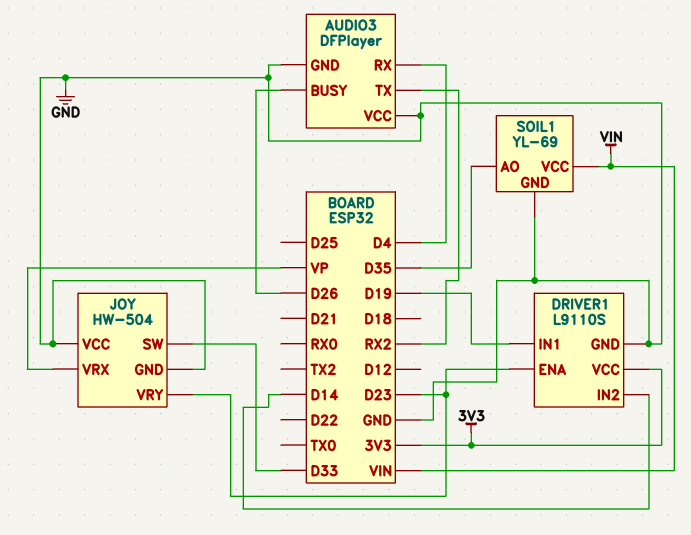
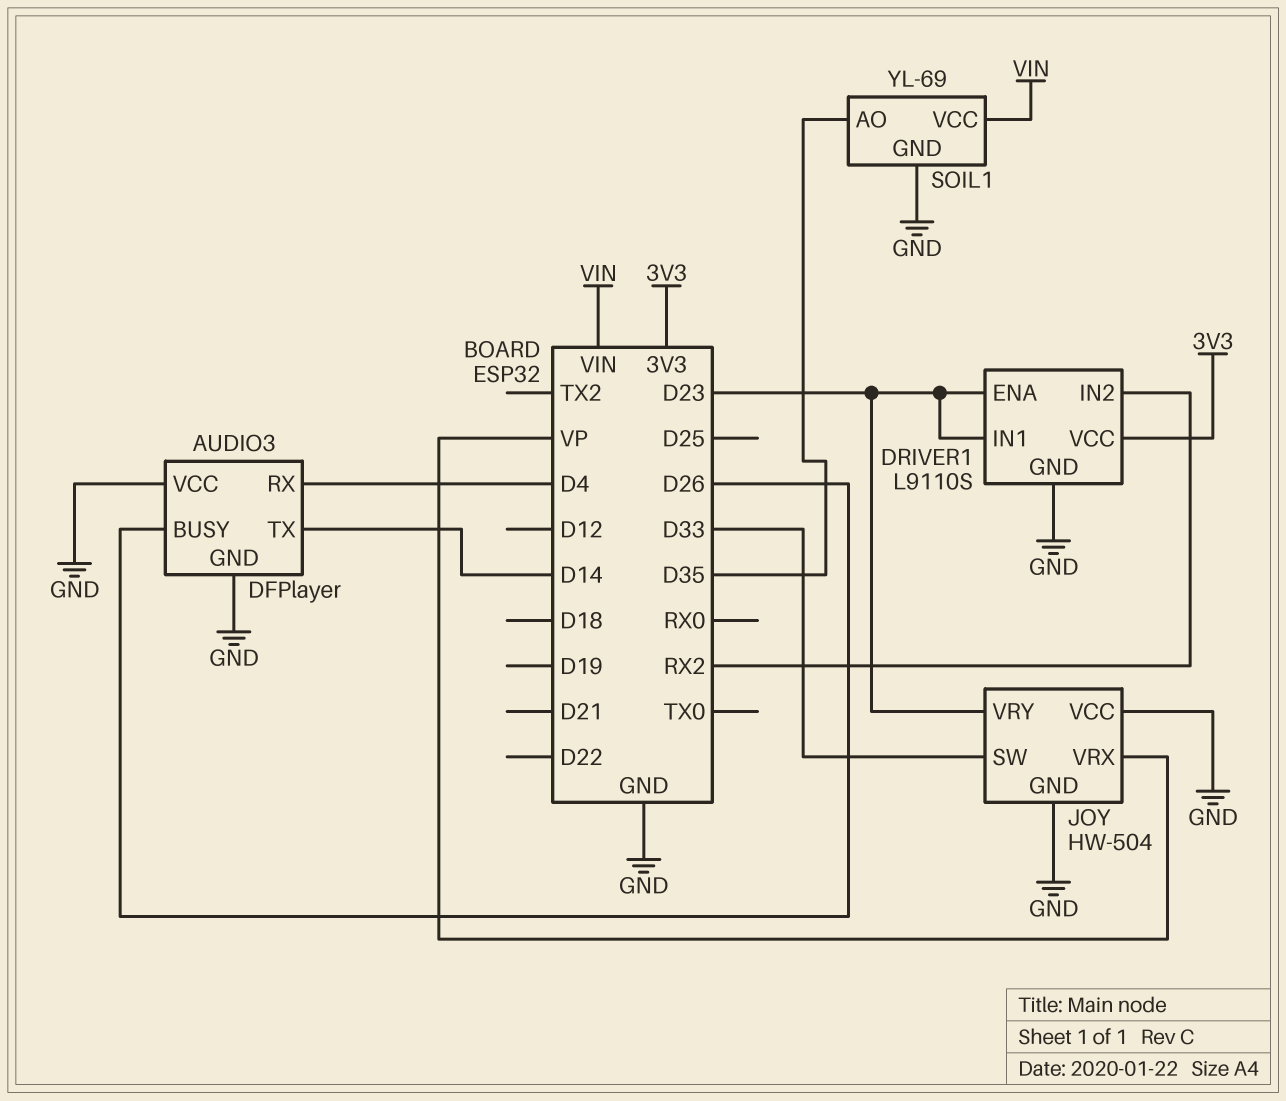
AUDIO3 pin TX: RX2 -> D14
DRIVER1 pin IN1: D19 -> D23
DRIVER1 pin IN2: D14 -> RX2

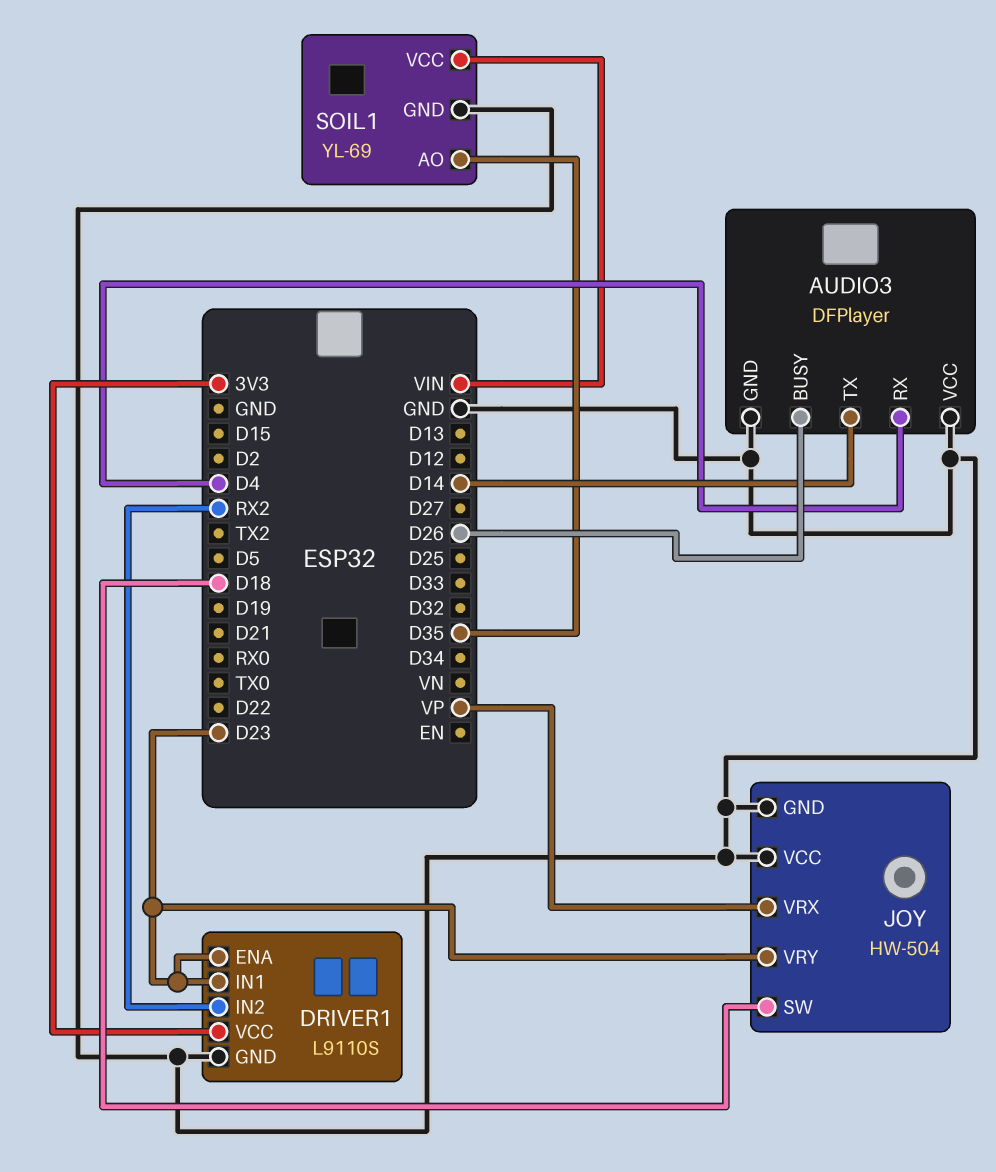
JOY pin SW: D33 -> D18

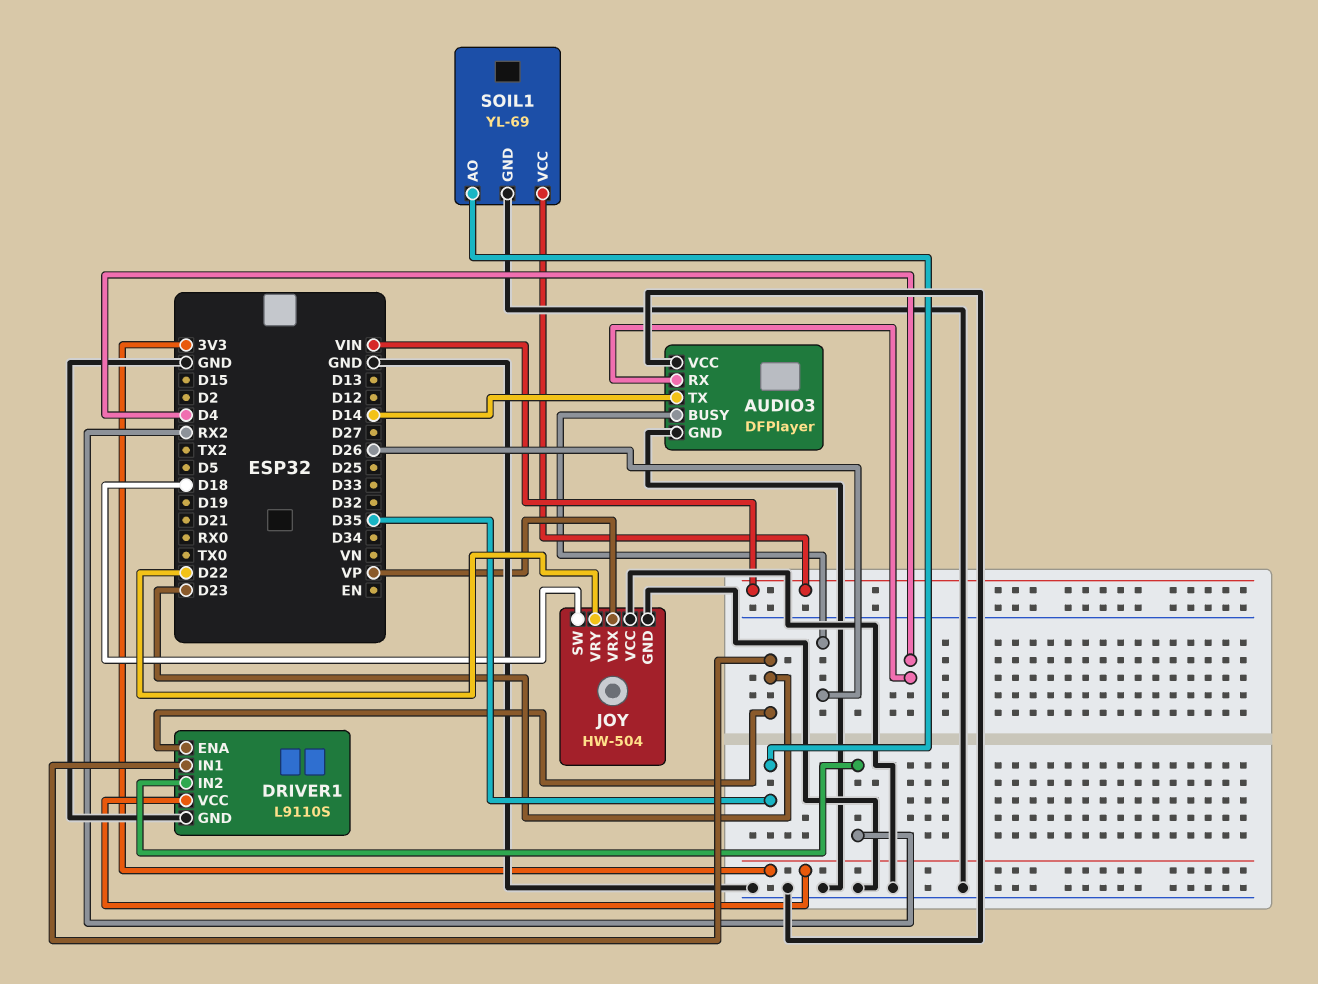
JOY pin VRY: D23 -> D22

